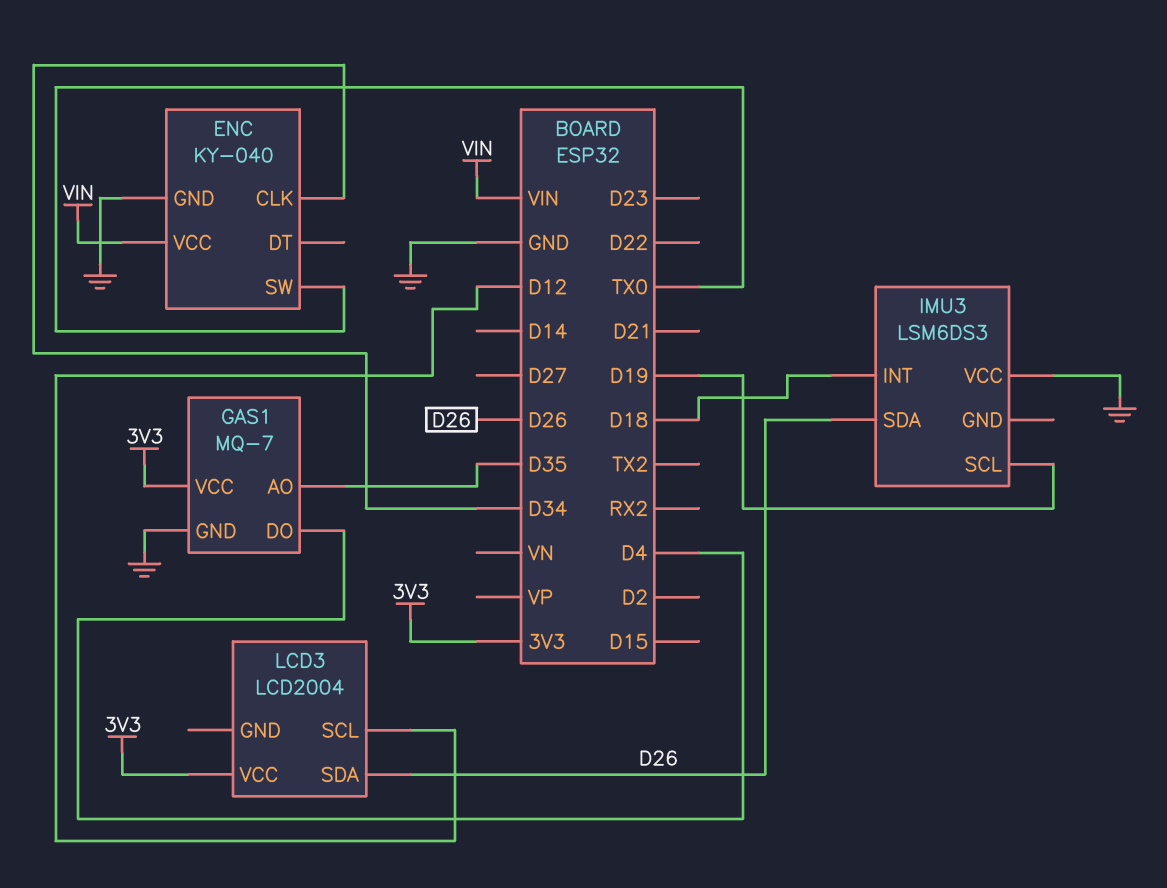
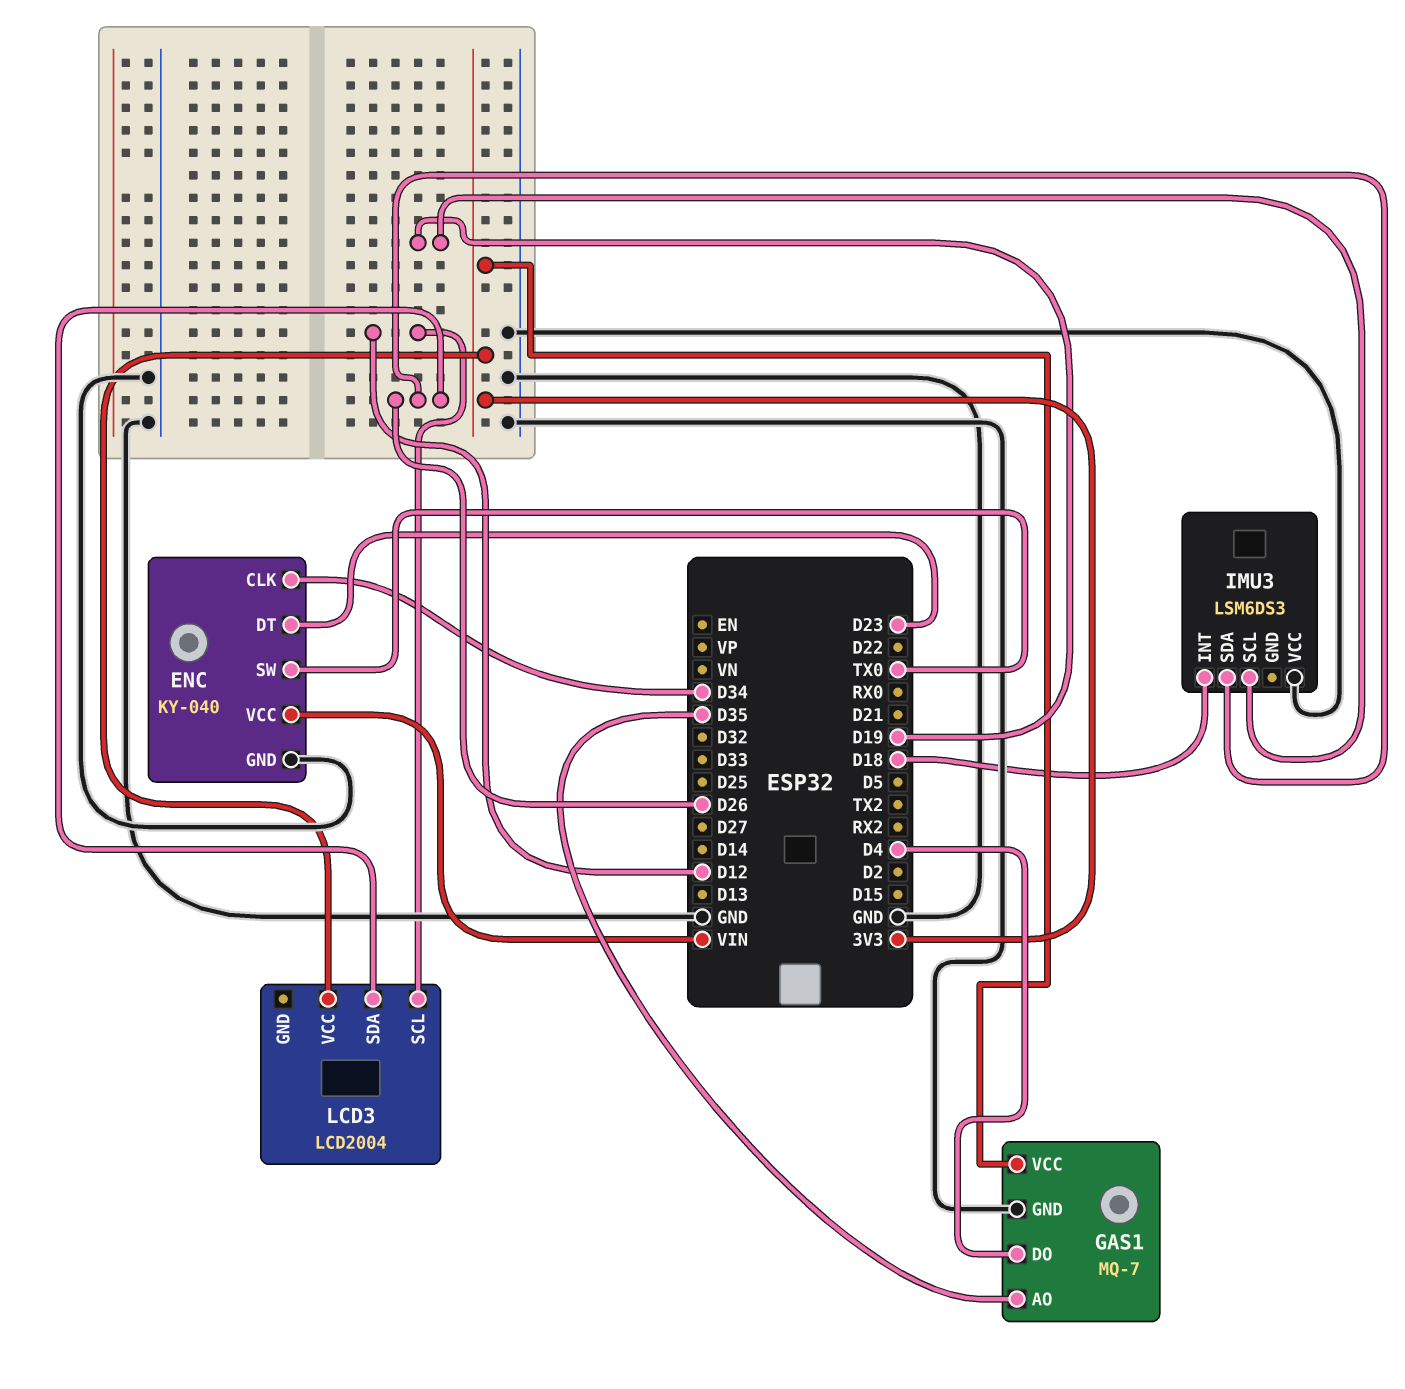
ENC pin DT: none -> D23

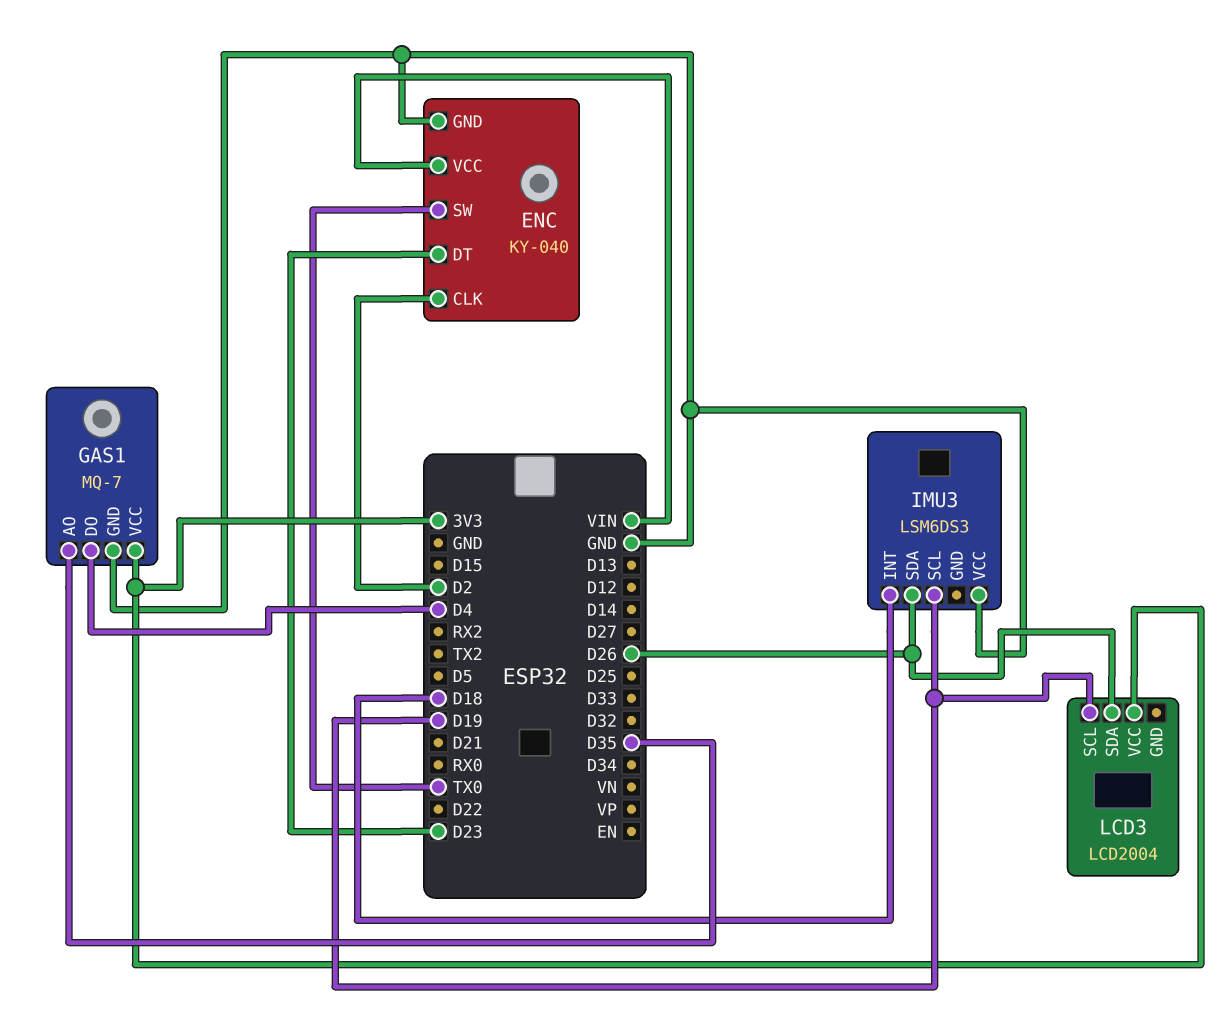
ENC pin CLK: D34 -> D2
LCD3 pin SCL: D12 -> D19

